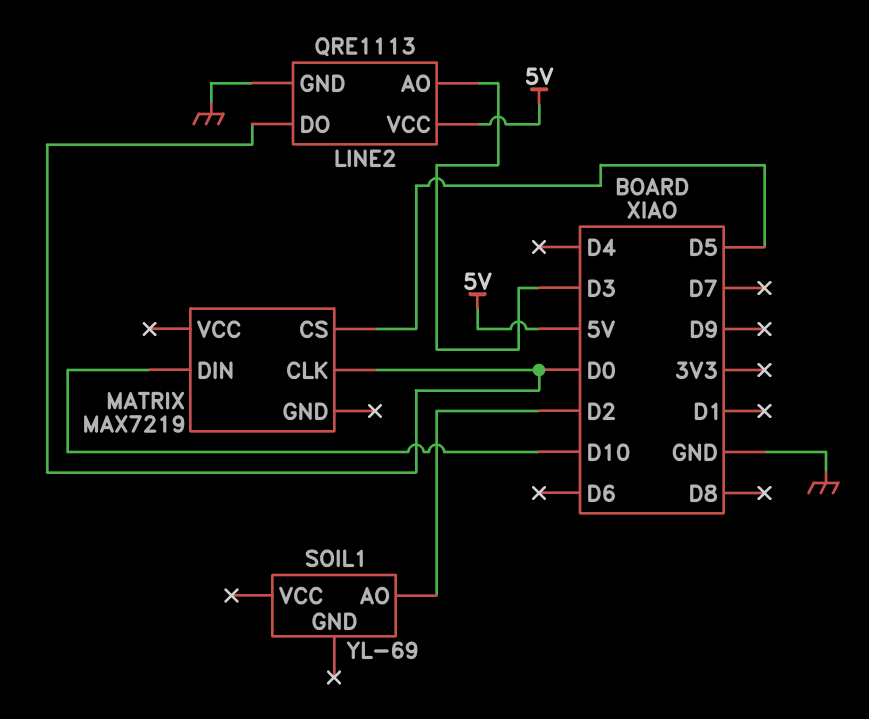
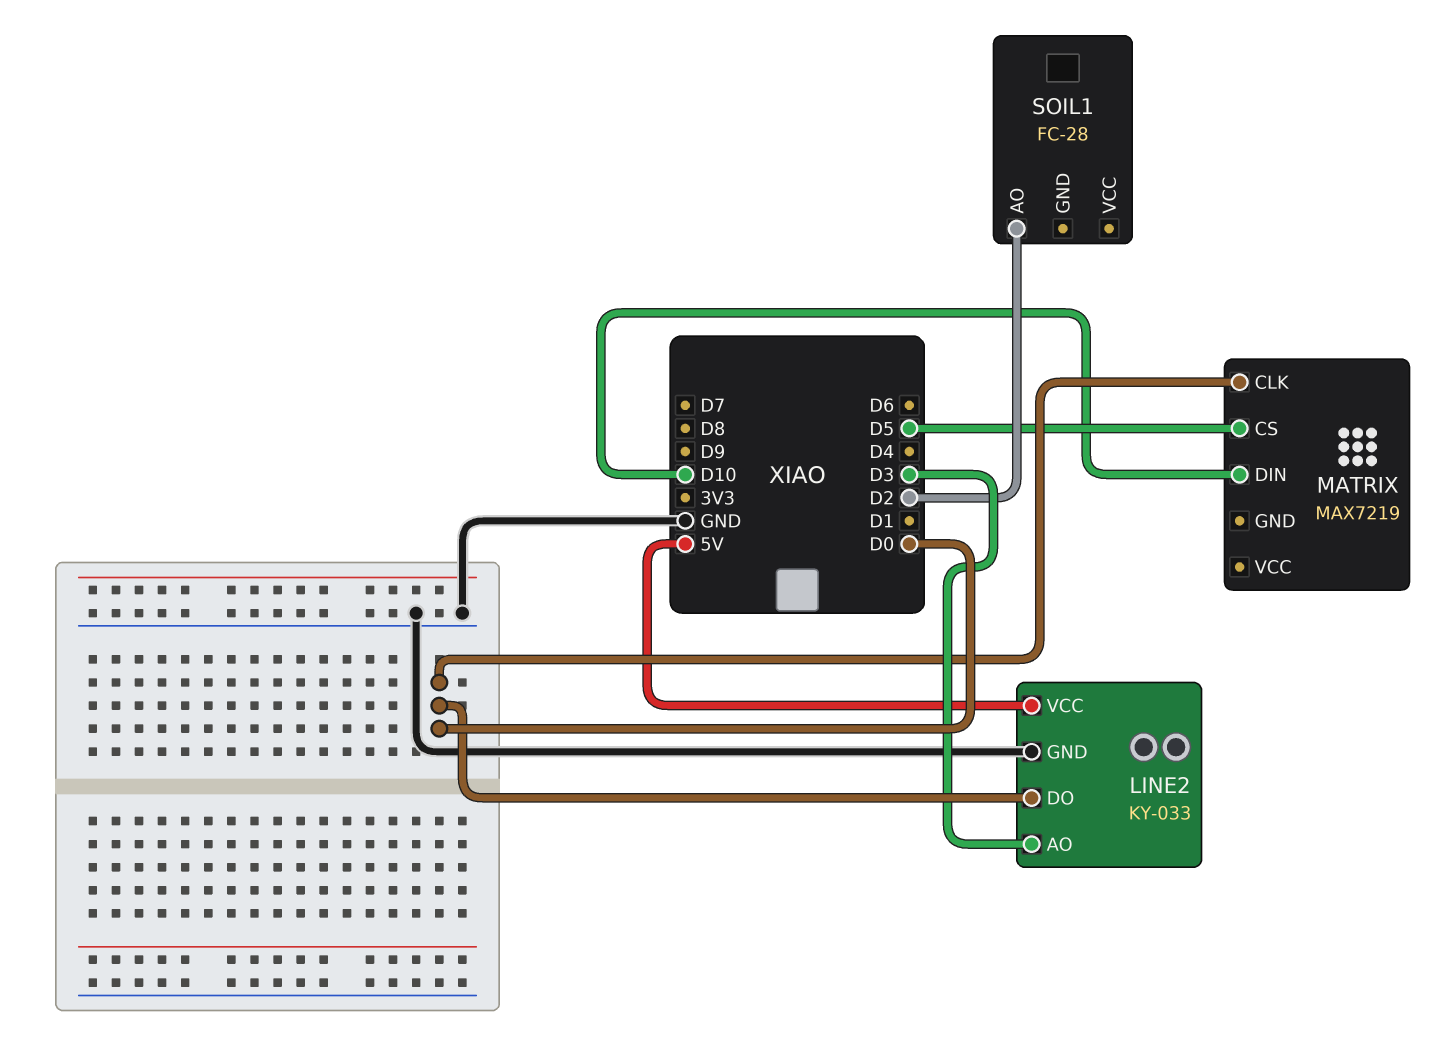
LINE2: QRE1113 -> KY-033
SOIL1: YL-69 -> FC-28

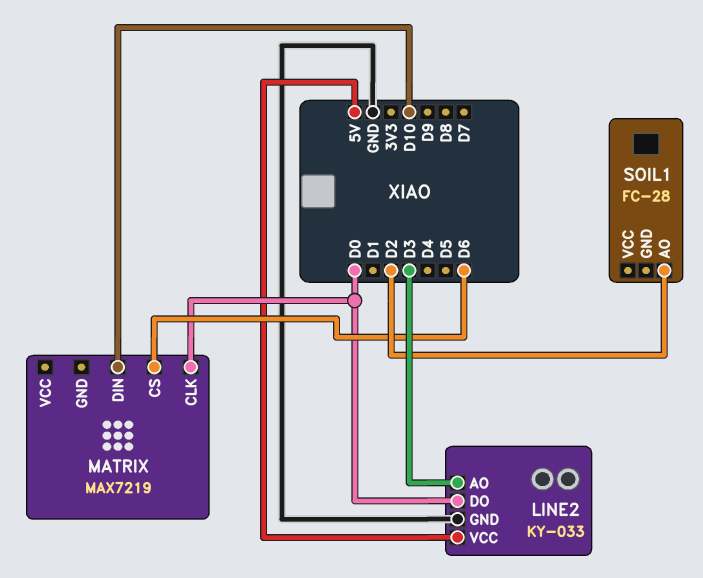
MATRIX pin CS: D5 -> D6

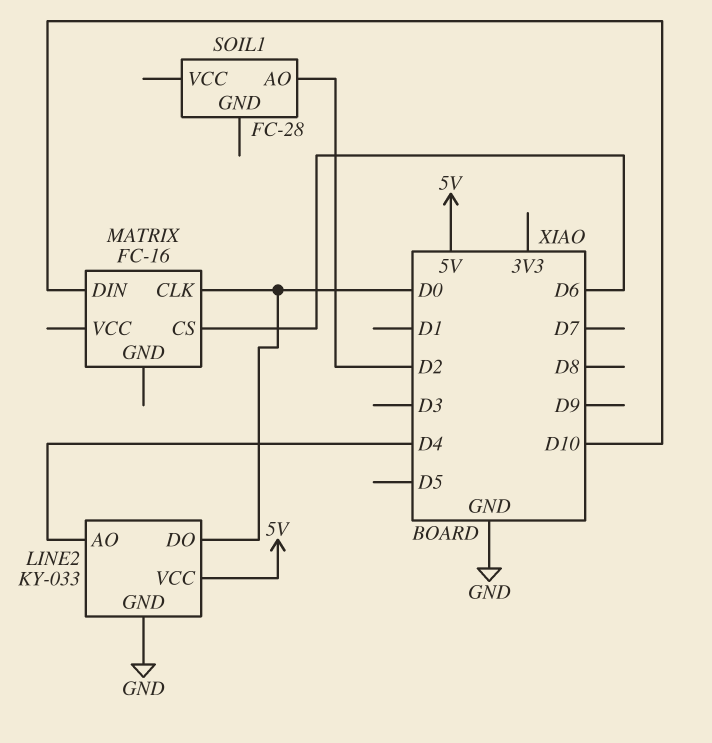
LINE2 pin AO: D3 -> D4
MATRIX: MAX7219 -> FC-16

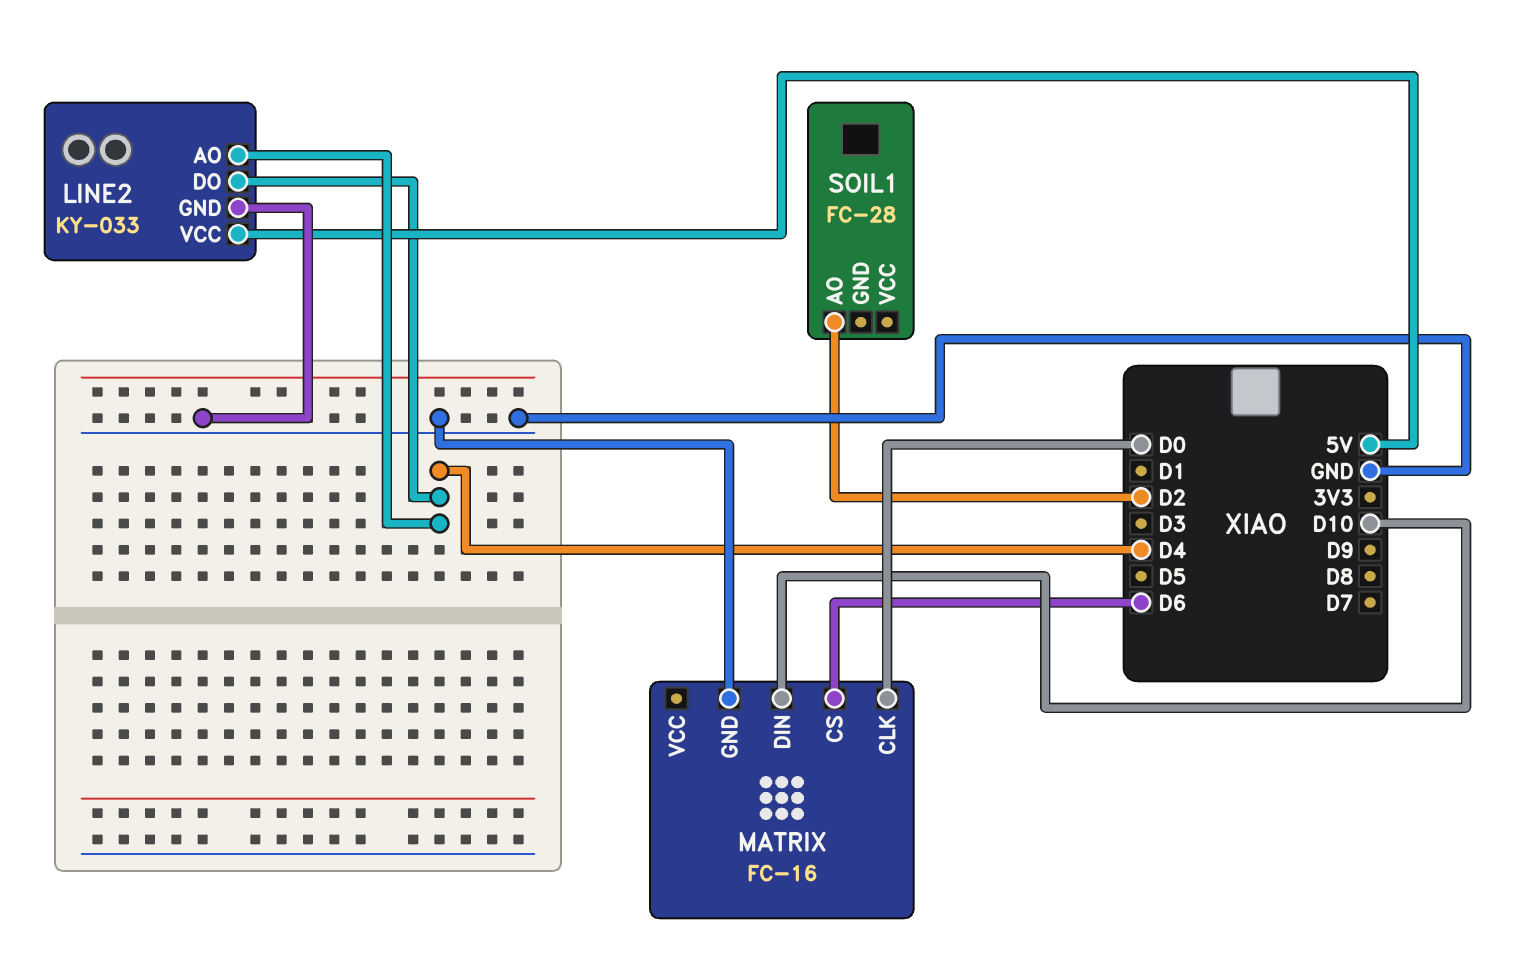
LINE2 pin DO: D0 -> D4
MATRIX pin GND: none -> GND

